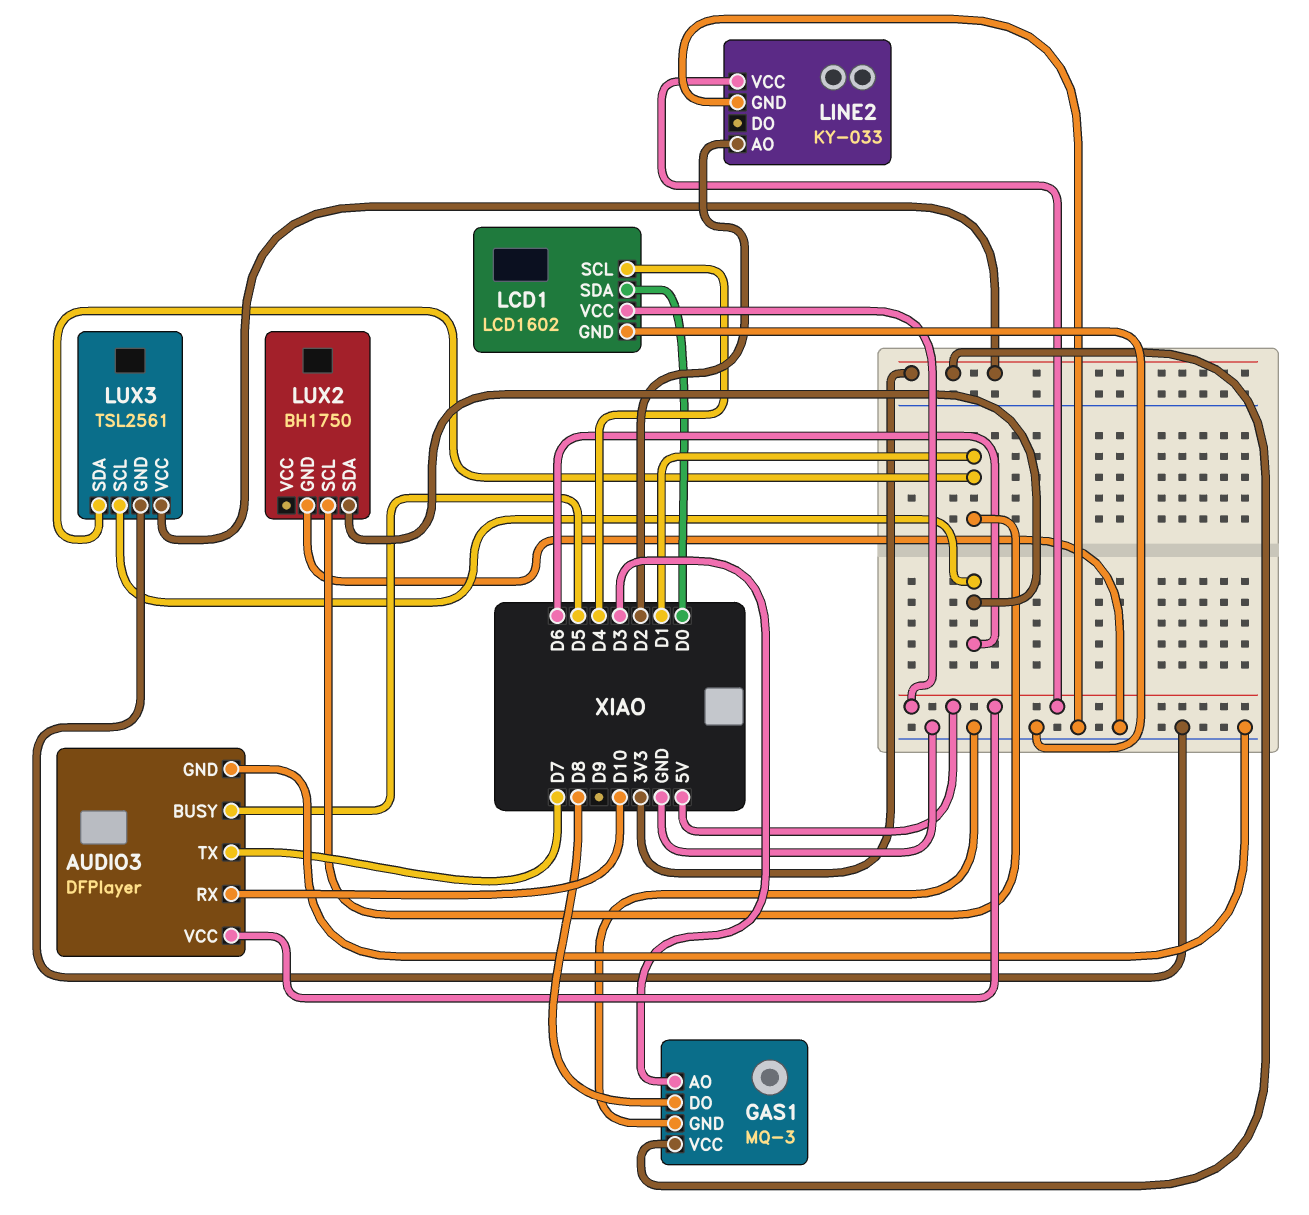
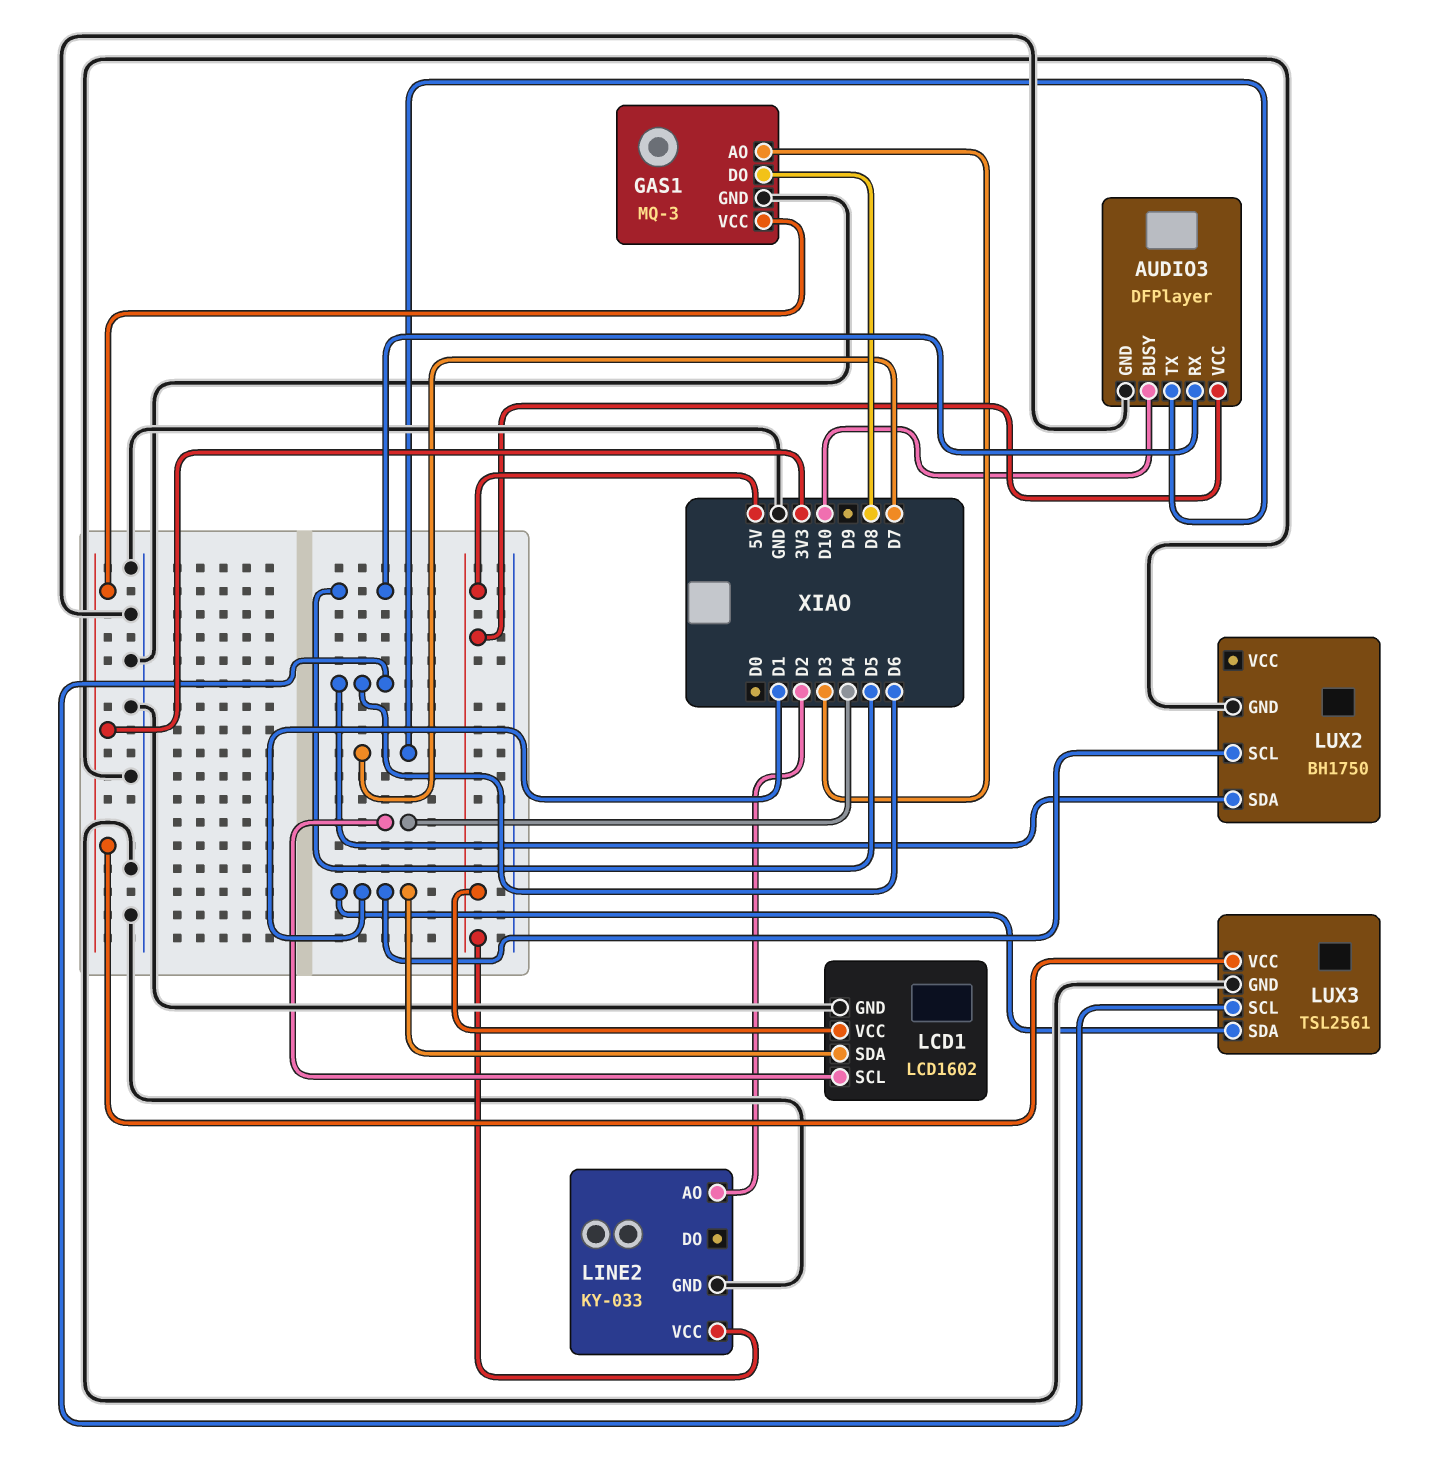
AUDIO3 pin BUSY: D5 -> D10
AUDIO3 pin RX: D10 -> D5
LCD1 pin SDA: D0 -> D1

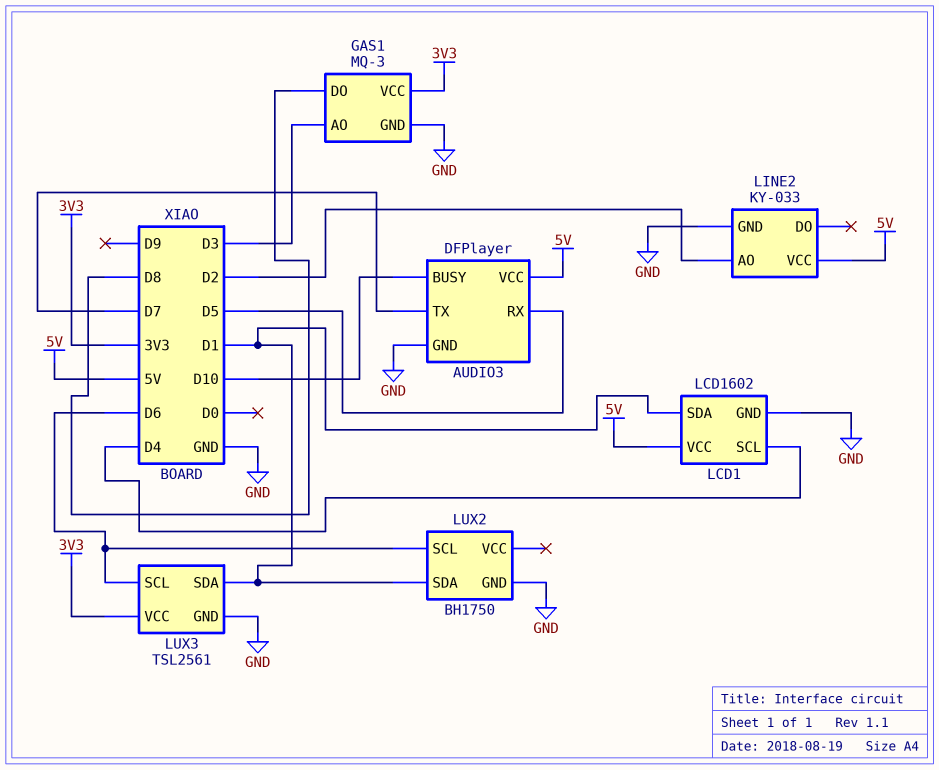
LUX2 pin SCL: D1 -> D6
LUX2 pin SDA: D6 -> D1

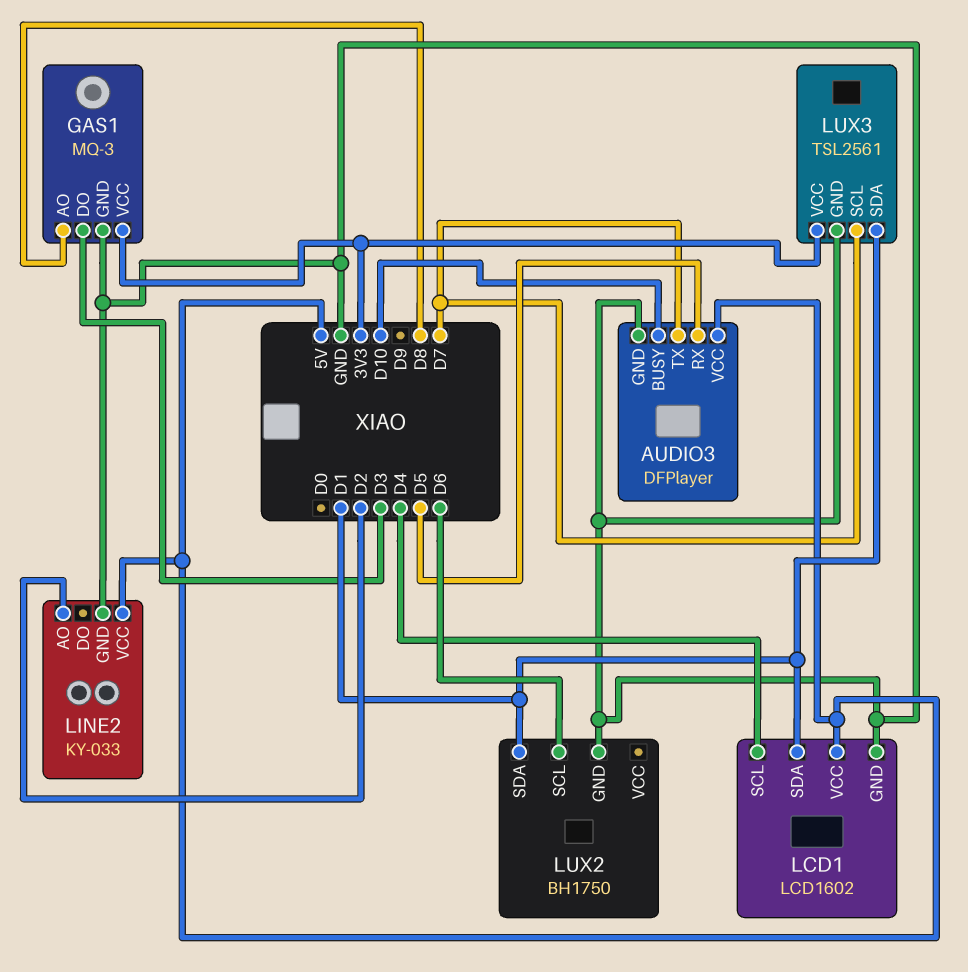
GAS1 pin AO: D3 -> D8
GAS1 pin DO: D8 -> D3
LUX3 pin SCL: D6 -> D7

